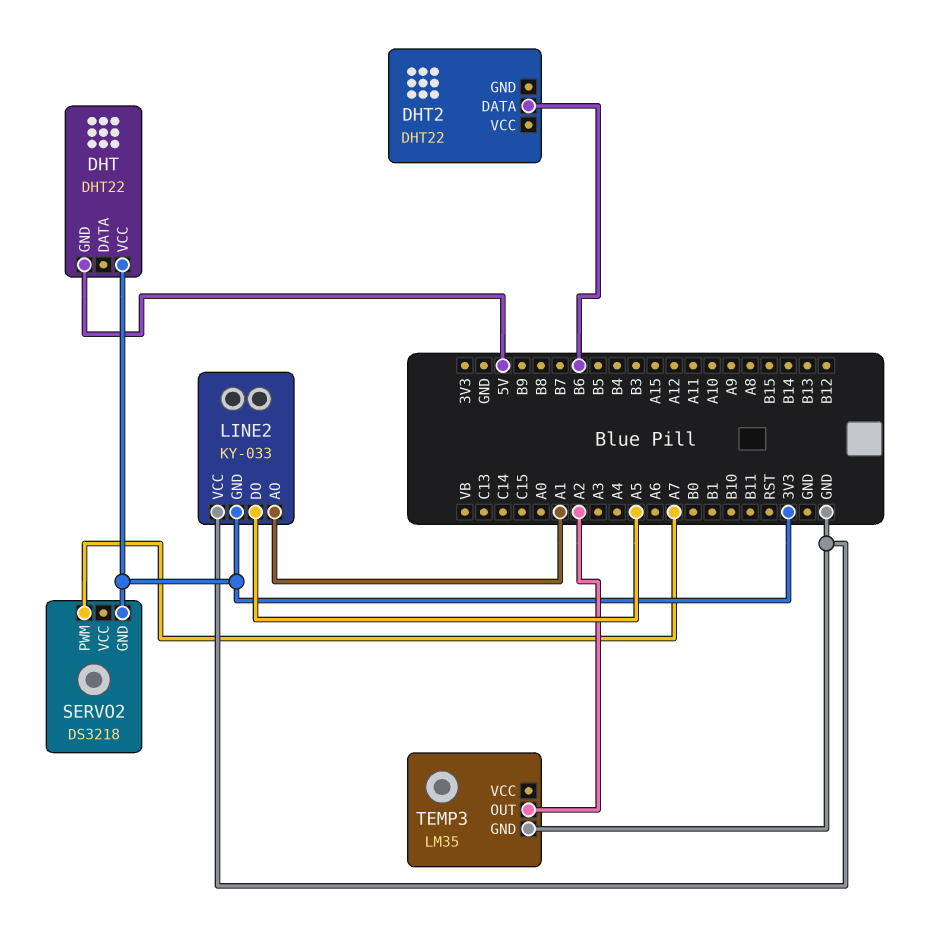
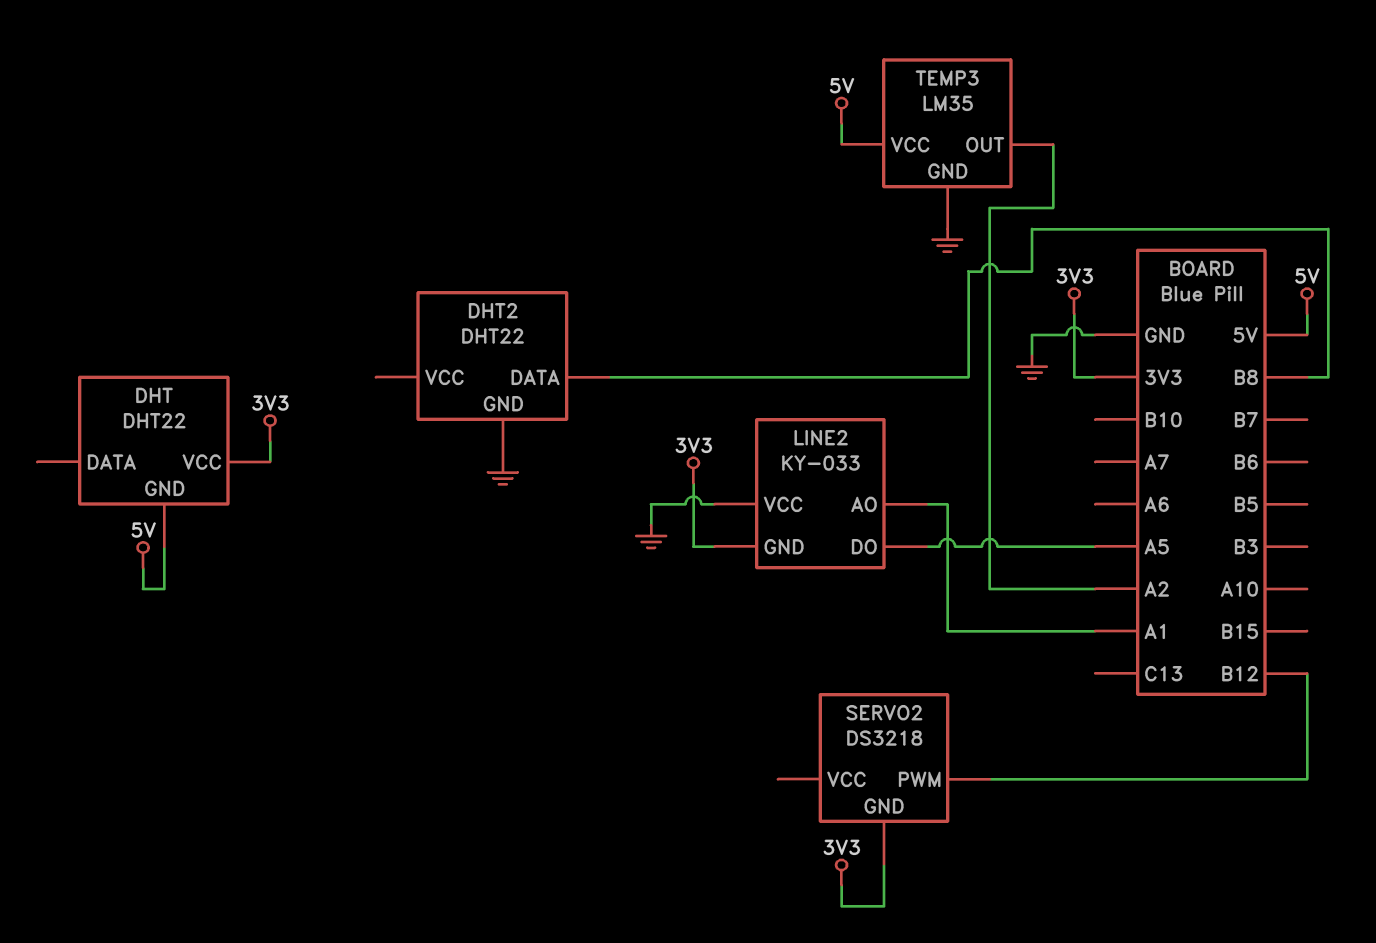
DHT2 pin DATA: B6 -> B8
DHT2 pin GND: none -> GND
SERVO2 pin PWM: A7 -> B12
TEMP3 pin VCC: none -> 5V

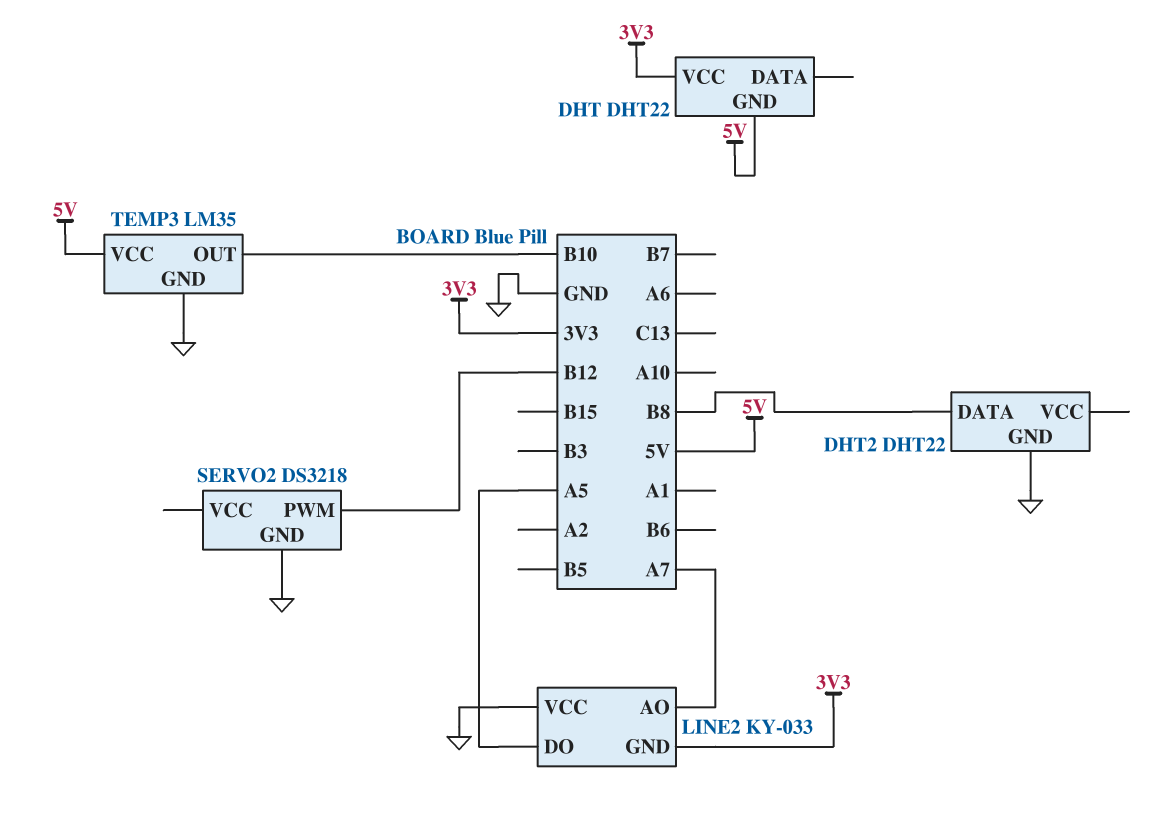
LINE2 pin AO: A1 -> A7
SERVO2 pin GND: 3V3 -> GND
TEMP3 pin OUT: A2 -> B10

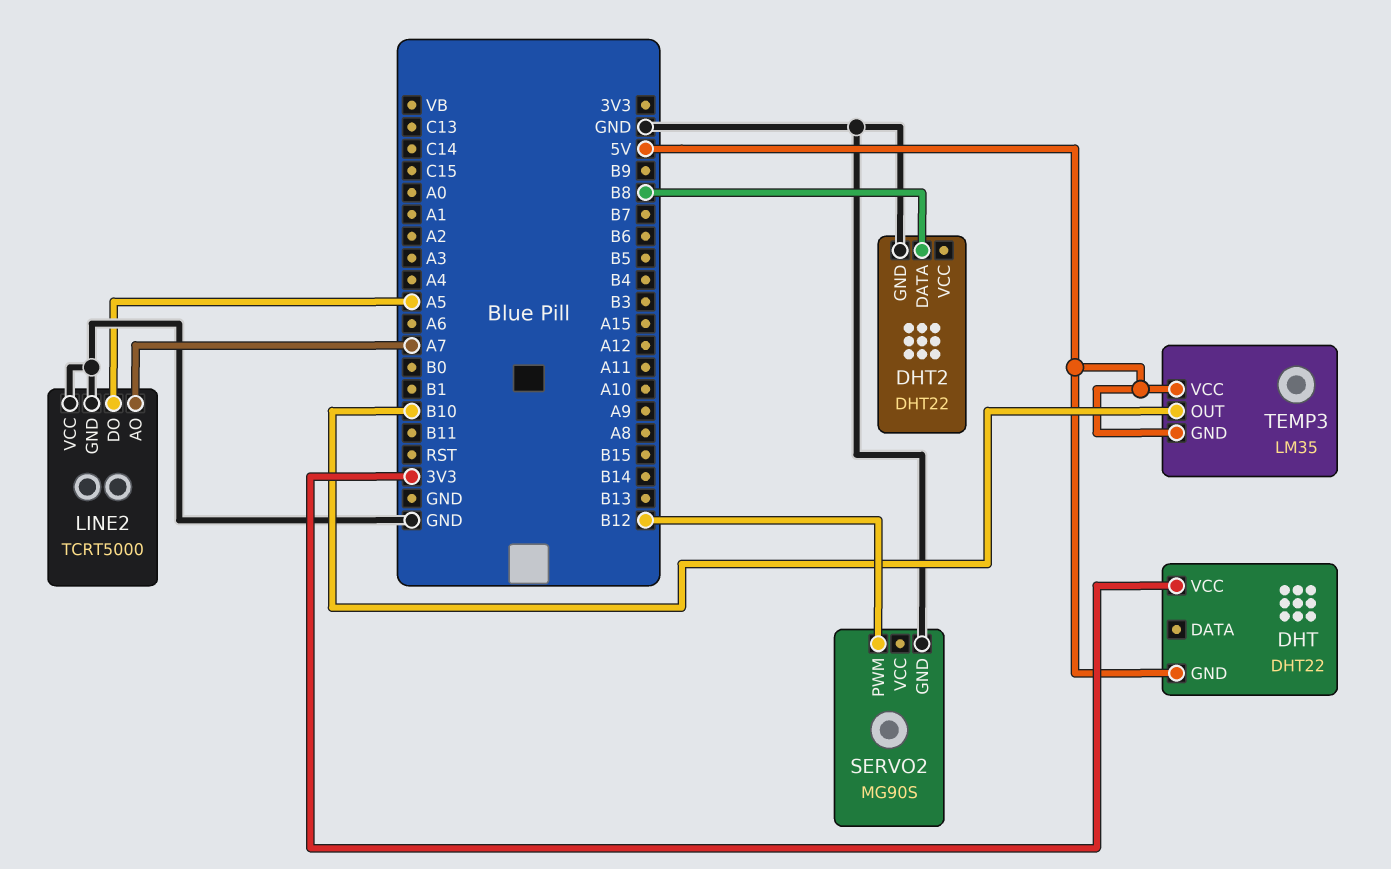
LINE2: KY-033 -> TCRT5000
LINE2 pin GND: 3V3 -> GND
SERVO2: DS3218 -> MG90S
TEMP3 pin GND: GND -> 5V

